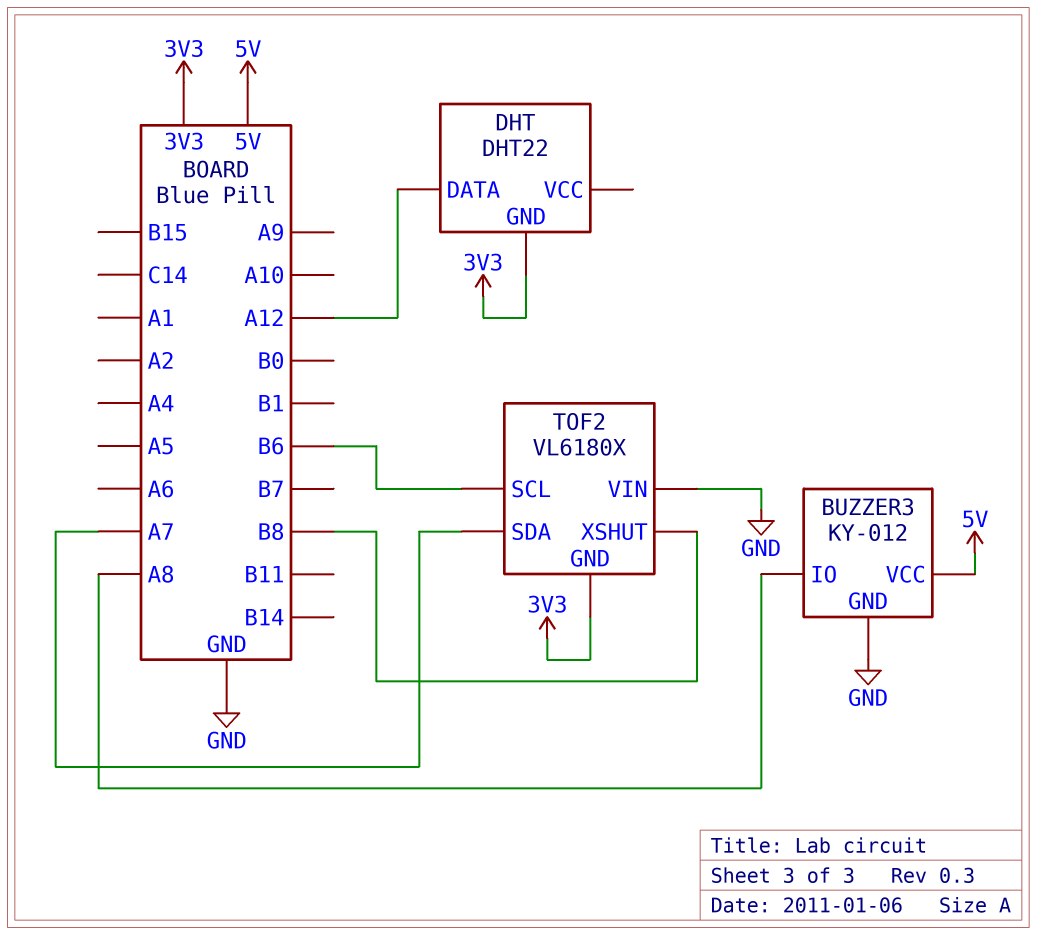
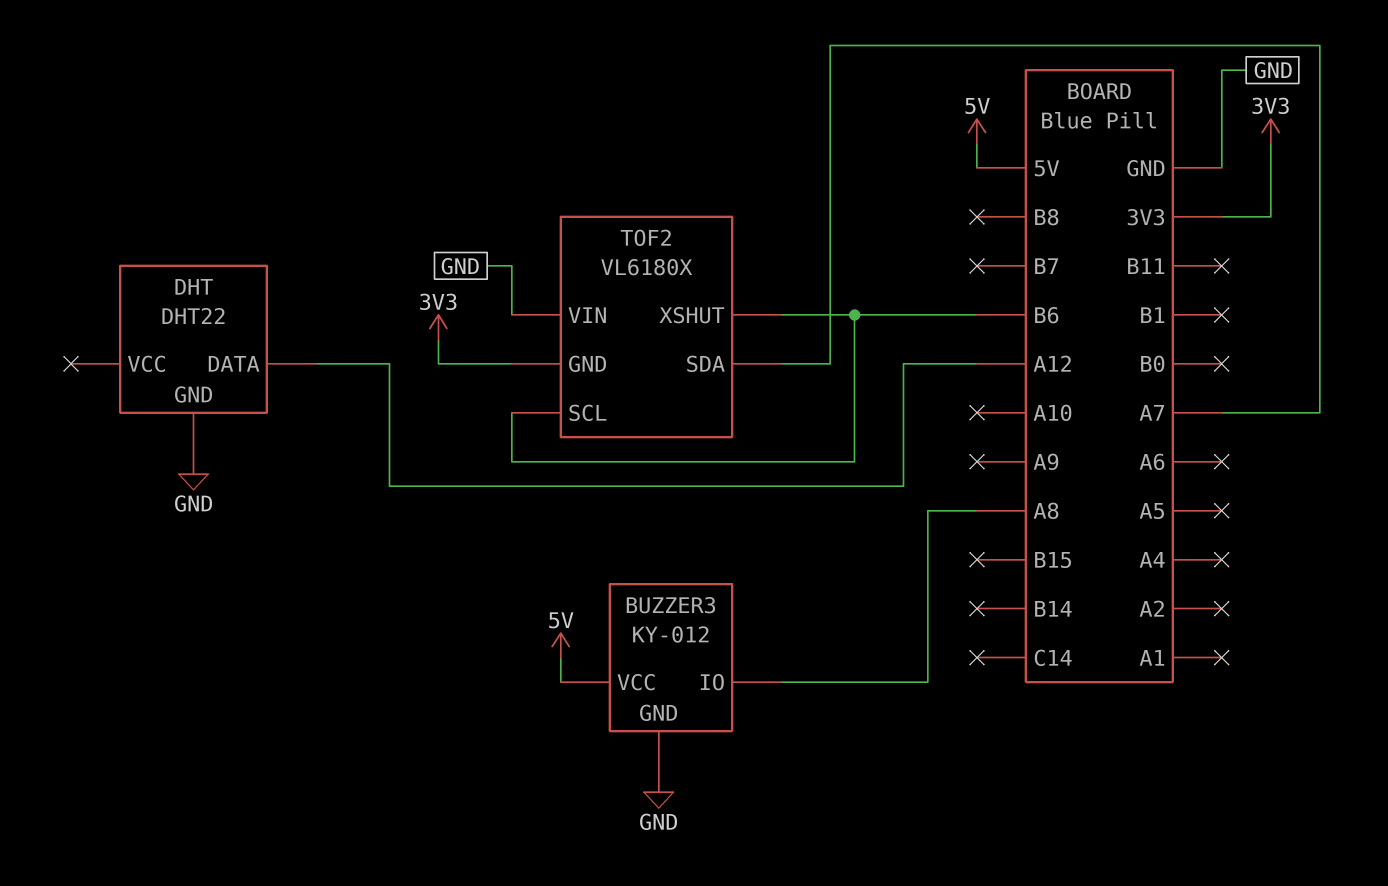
DHT pin GND: 3V3 -> GND
TOF2 pin XSHUT: B8 -> B6

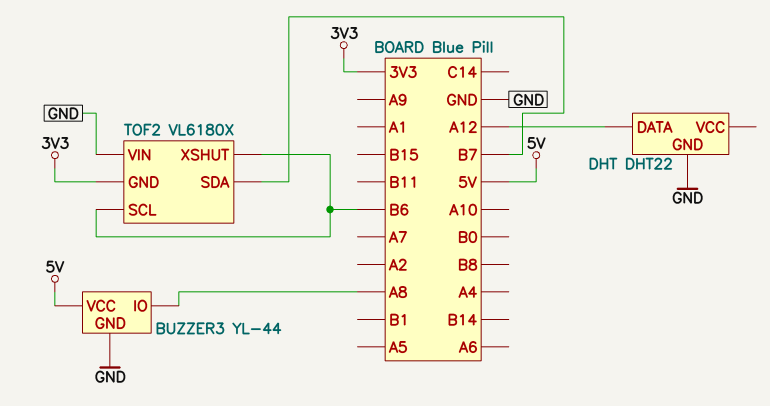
BUZZER3: KY-012 -> YL-44
TOF2 pin SDA: A7 -> B7

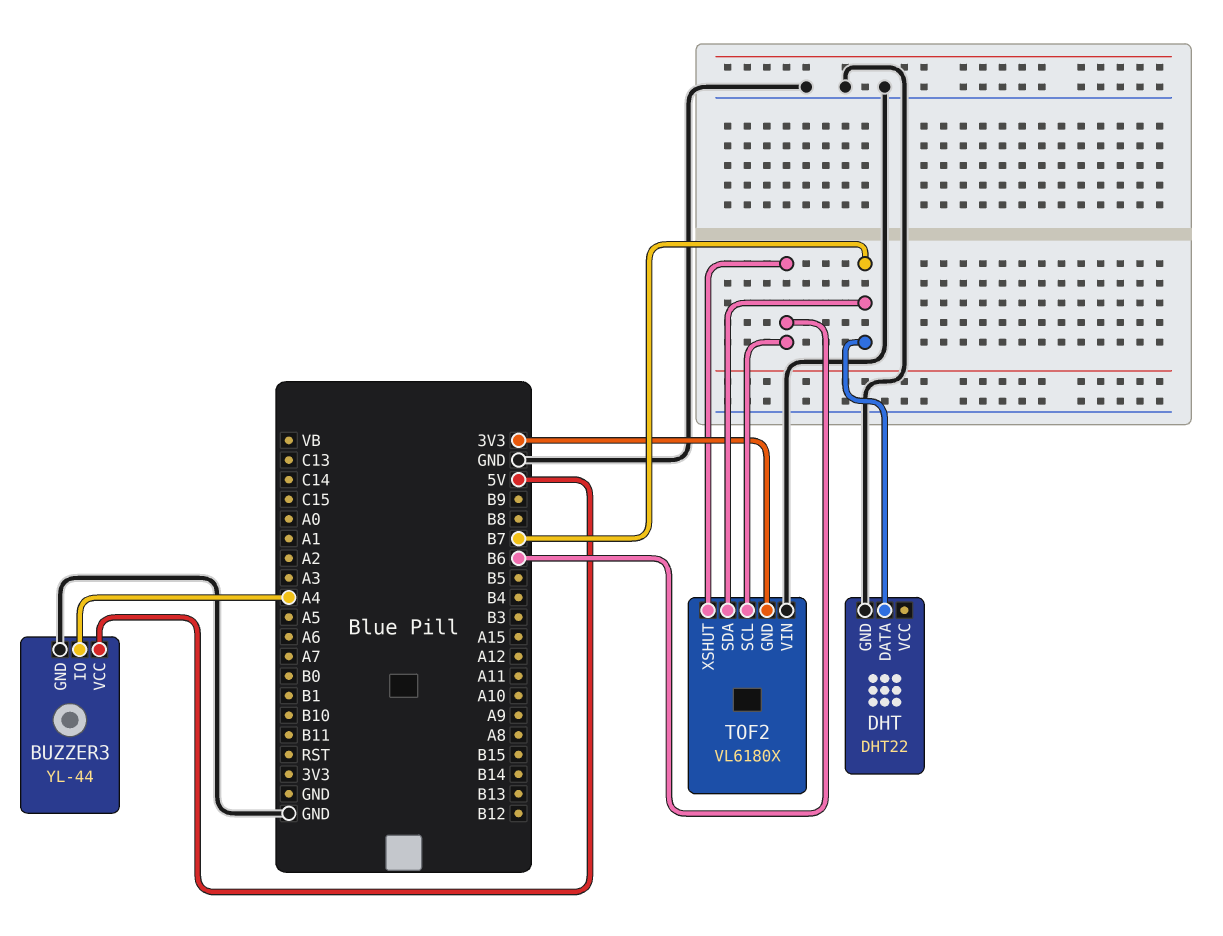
BUZZER3 pin IO: A8 -> A4
DHT pin DATA: A12 -> B7

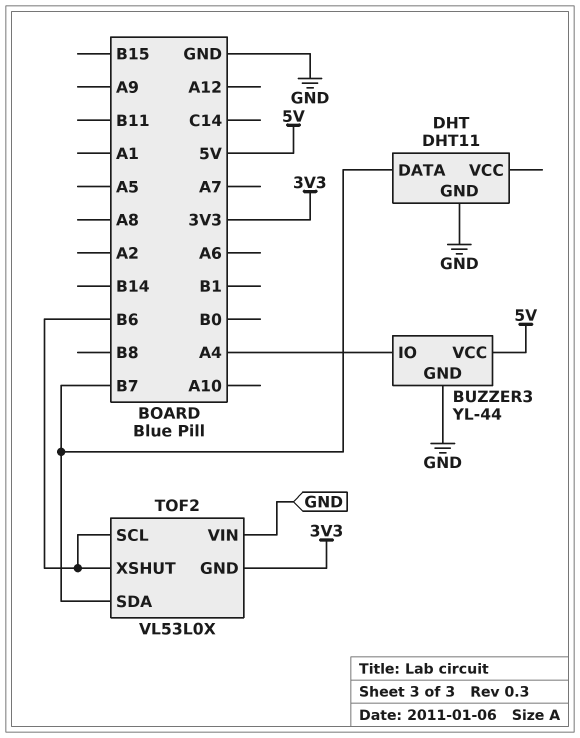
DHT: DHT22 -> DHT11
TOF2: VL6180X -> VL53L0X

